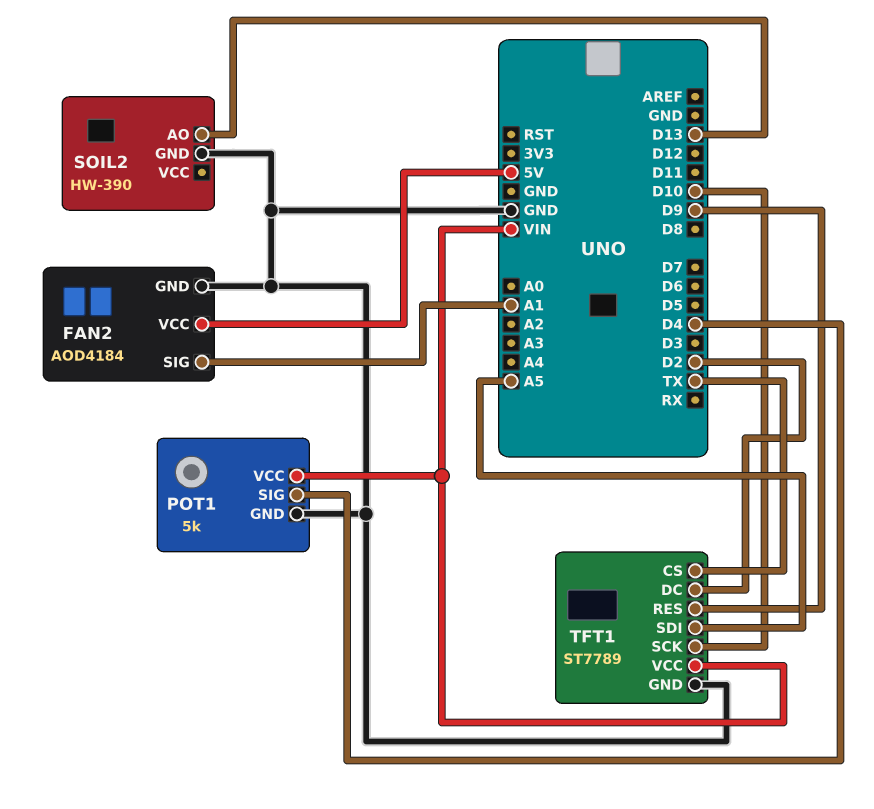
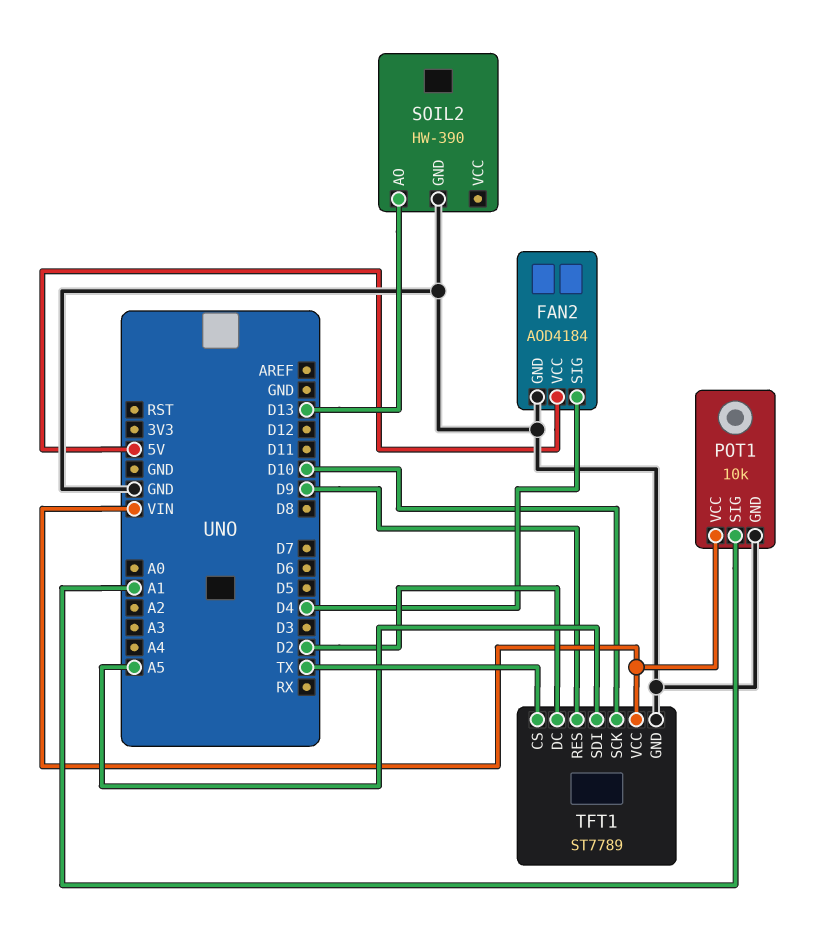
FAN2 pin SIG: A1 -> D4
POT1: 5k -> 10k
POT1 pin SIG: D4 -> A1

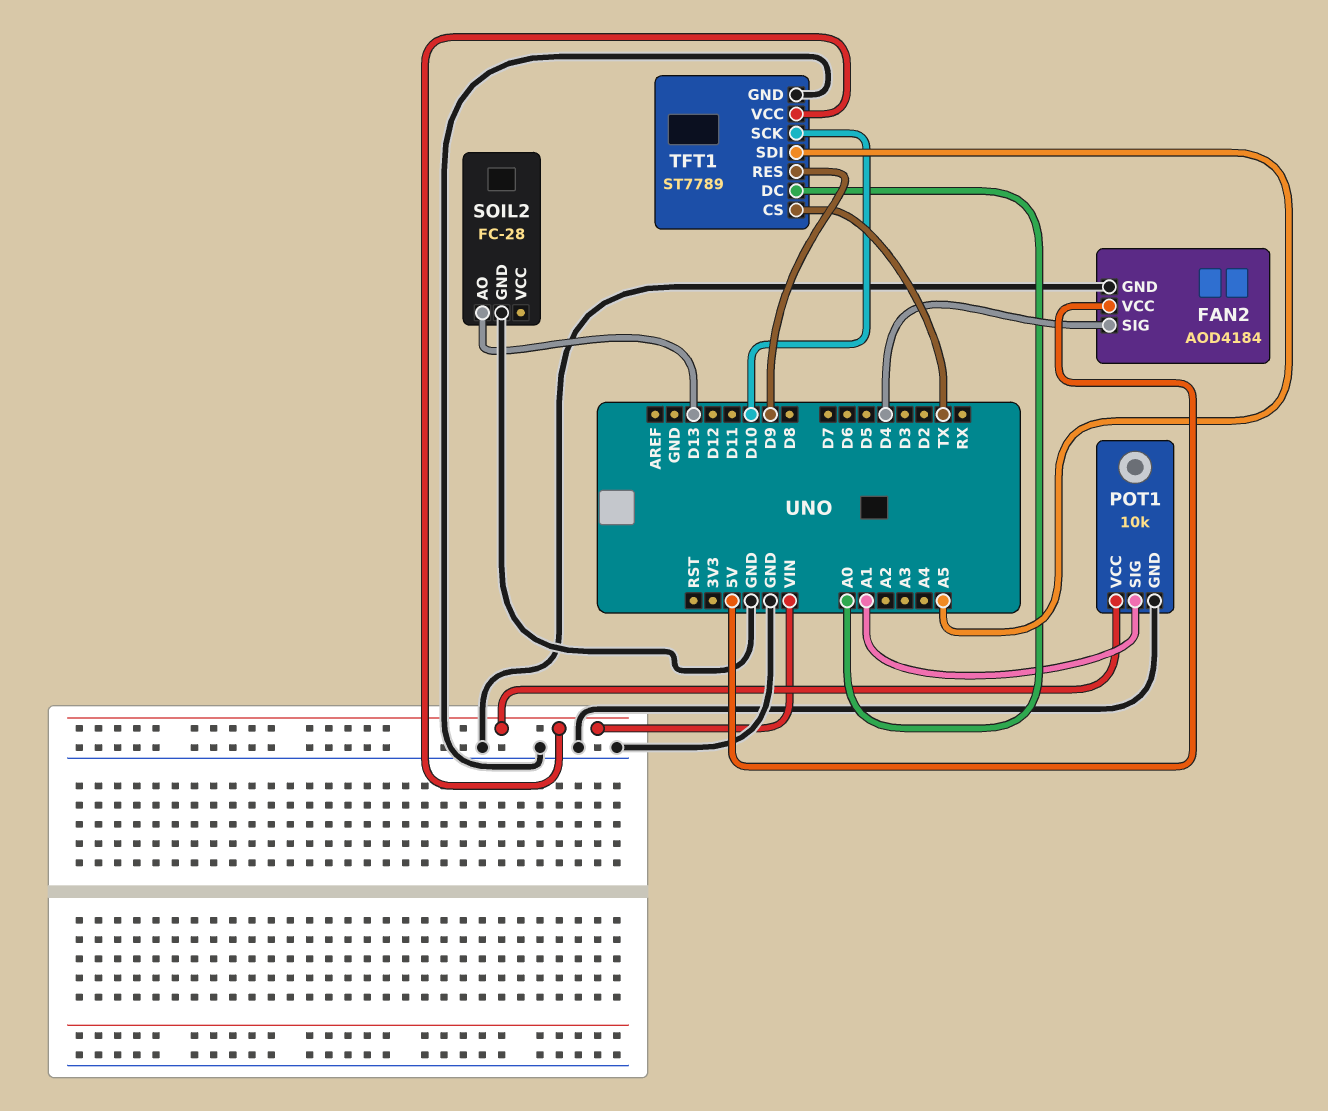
SOIL2: HW-390 -> FC-28
TFT1 pin DC: D2 -> A0

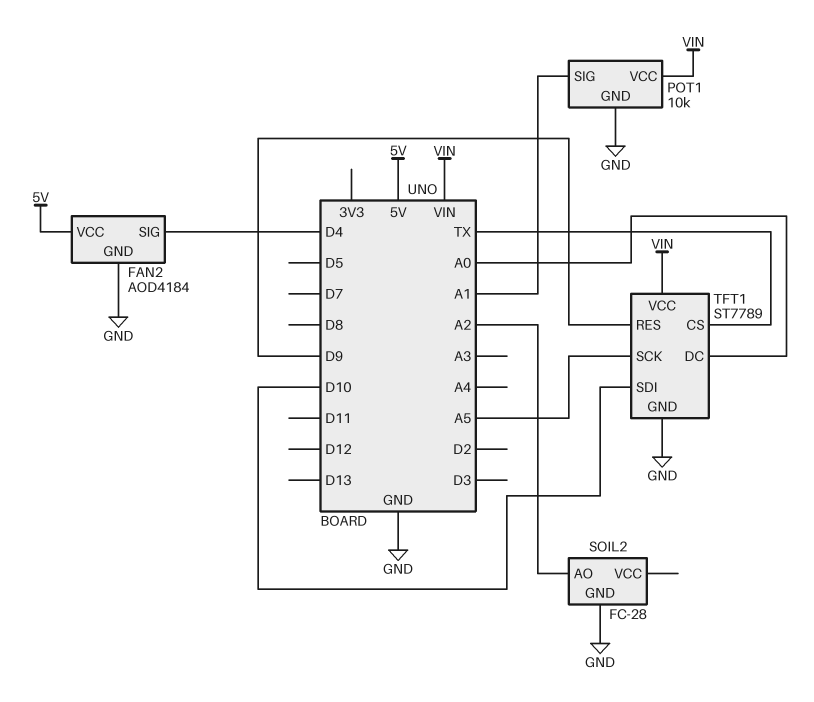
SOIL2 pin AO: D13 -> A2
TFT1 pin SCK: D10 -> A5
TFT1 pin SDI: A5 -> D10

